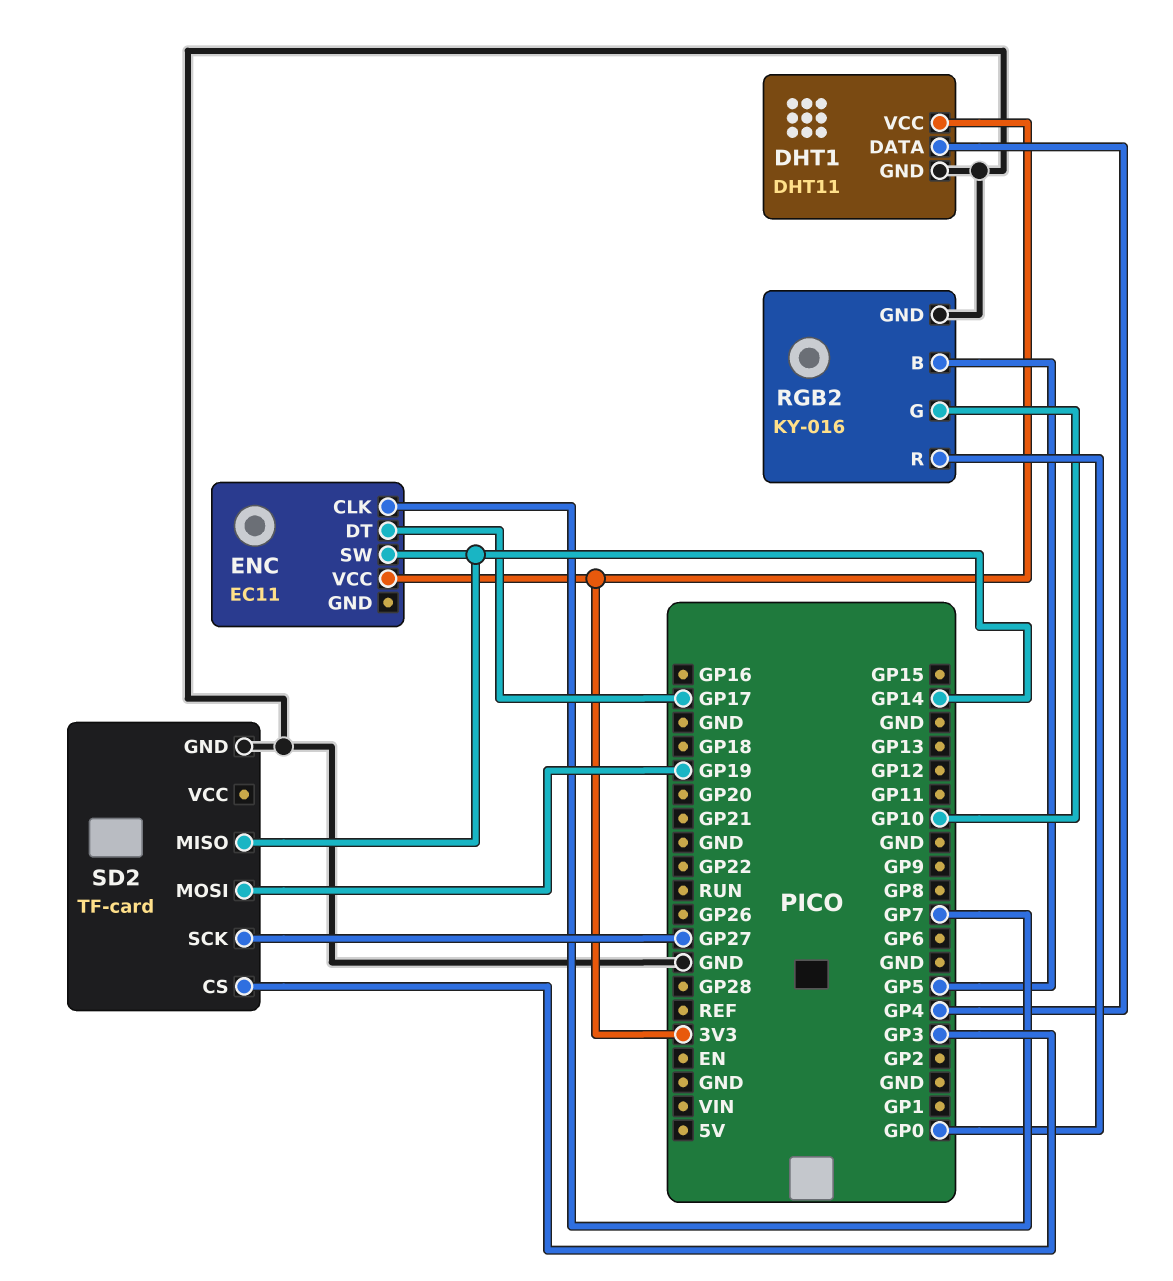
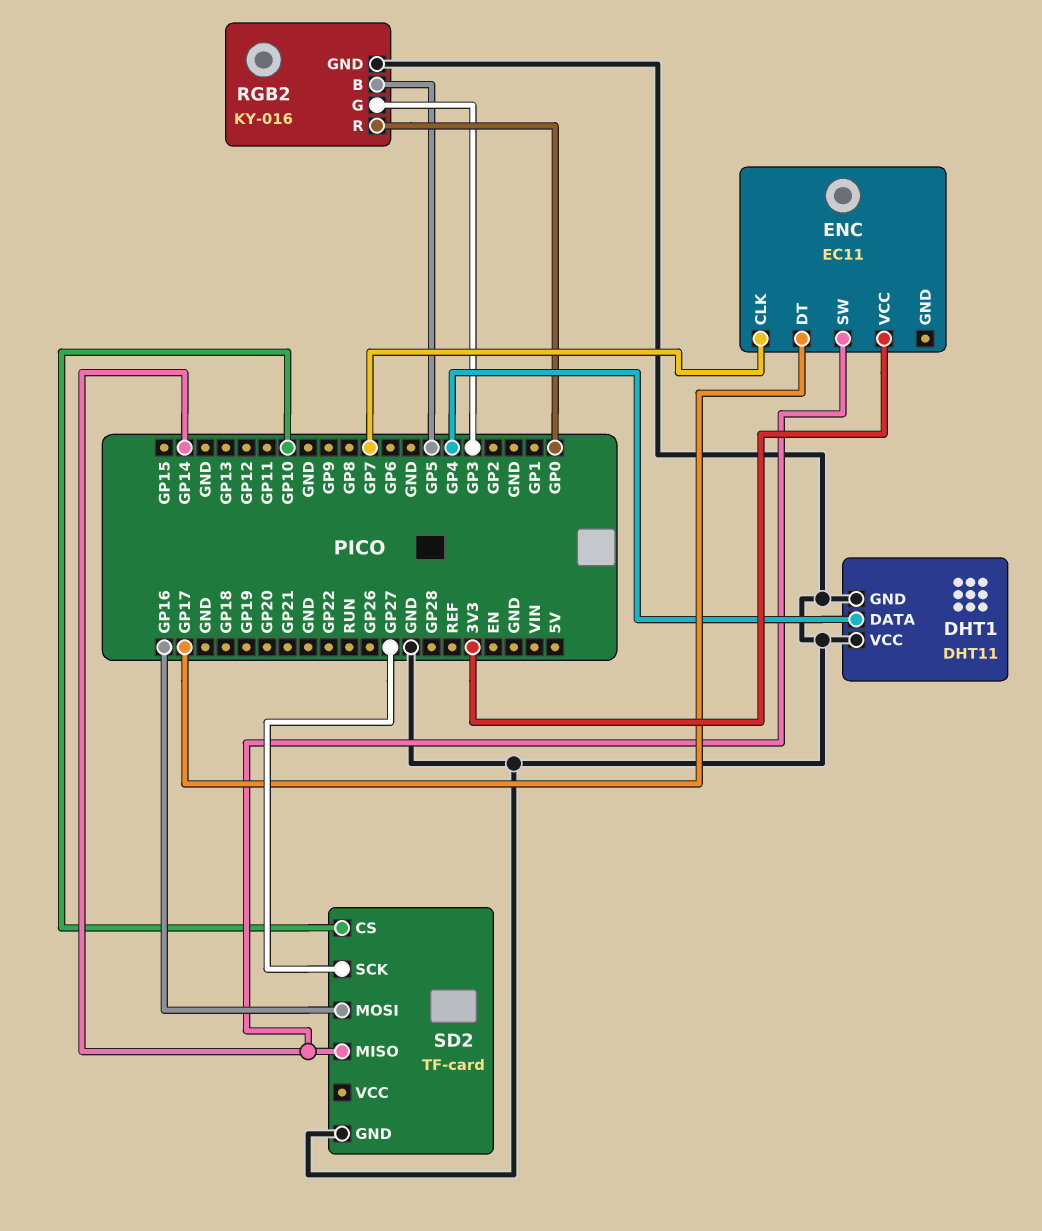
DHT1 pin VCC: 3V3 -> GND
RGB2 pin G: GP10 -> GP3
SD2 pin CS: GP3 -> GP10
SD2 pin MOSI: GP19 -> GP16

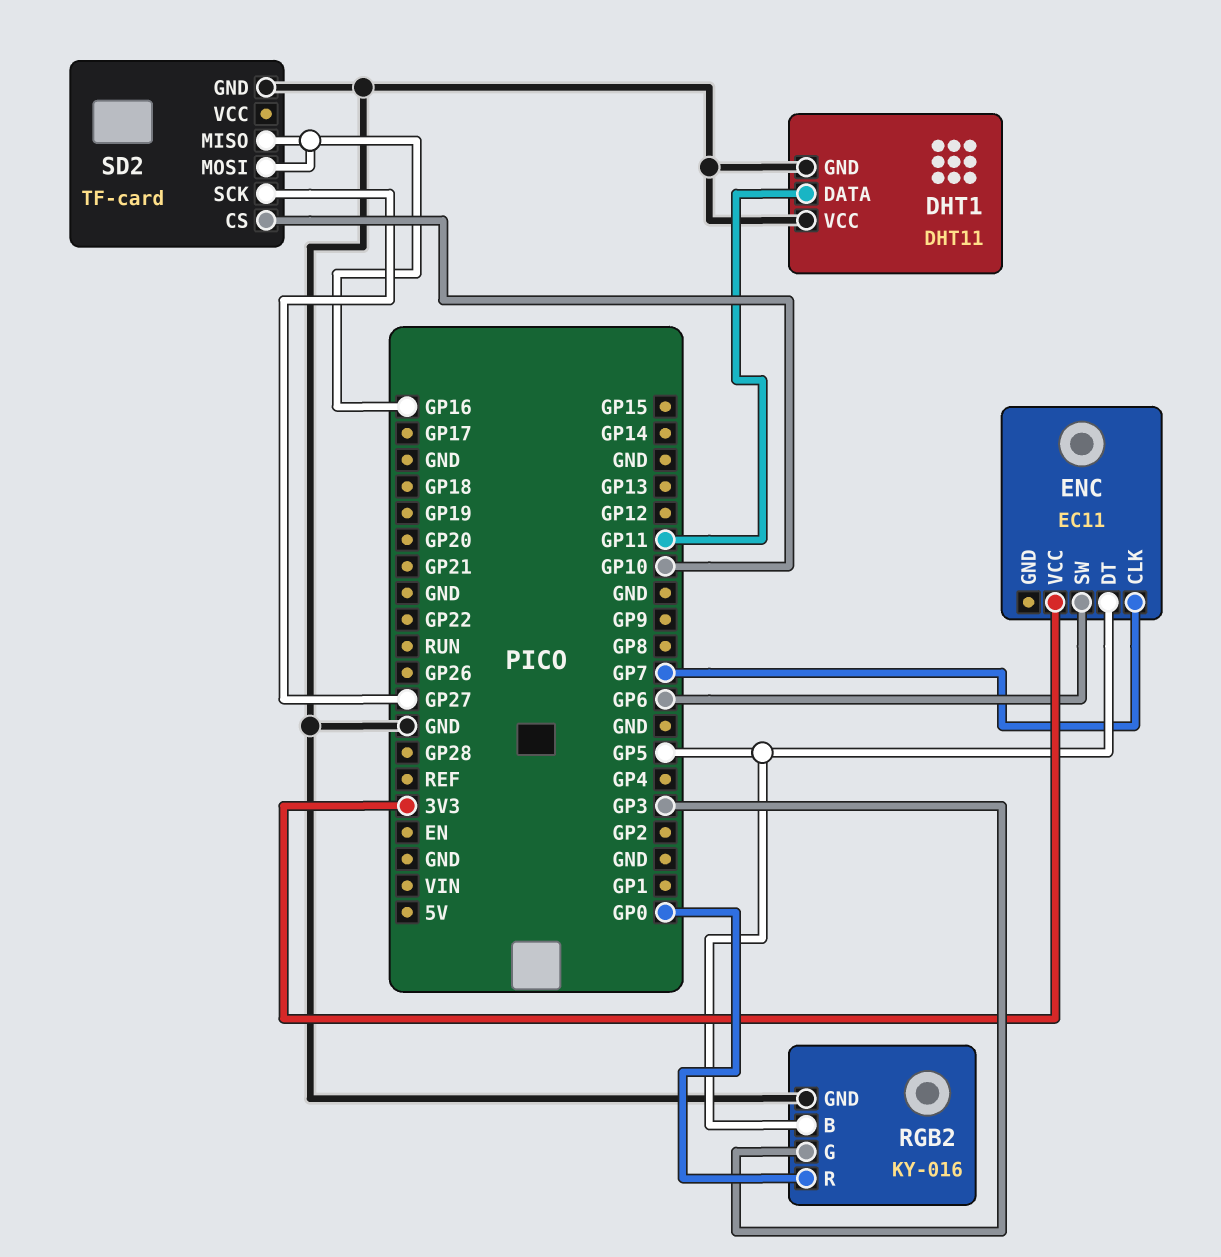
DHT1 pin DATA: GP4 -> GP11
ENC pin DT: GP17 -> GP5
ENC pin SW: GP14 -> GP6
SD2 pin MISO: GP14 -> GP16

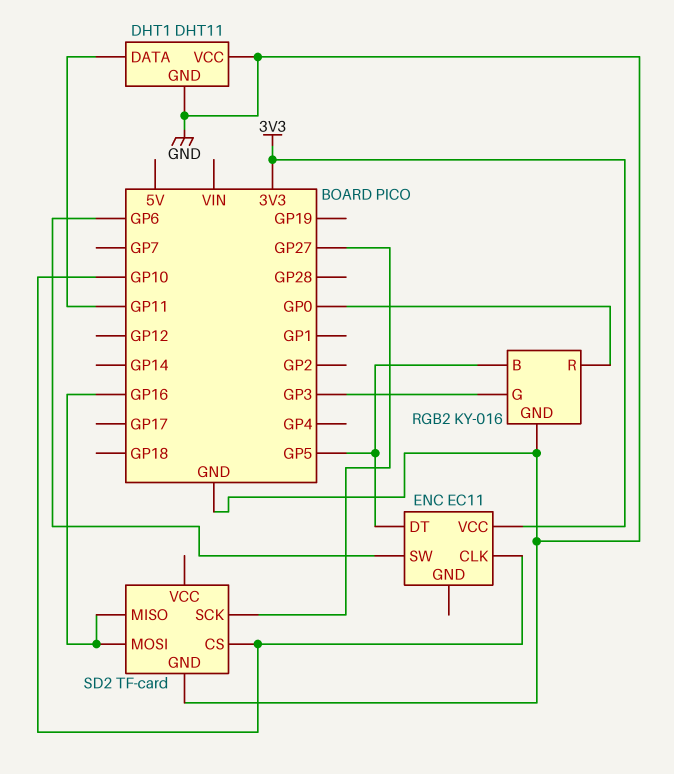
ENC pin CLK: GP7 -> GP10

